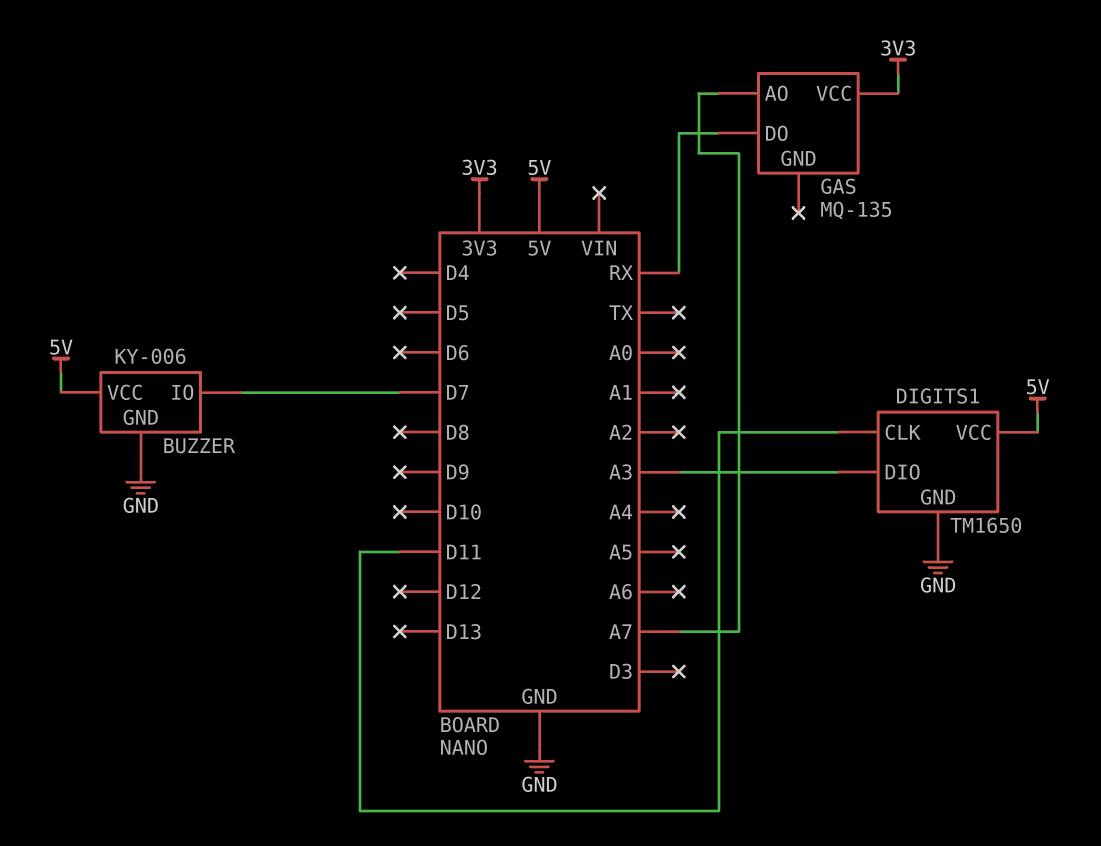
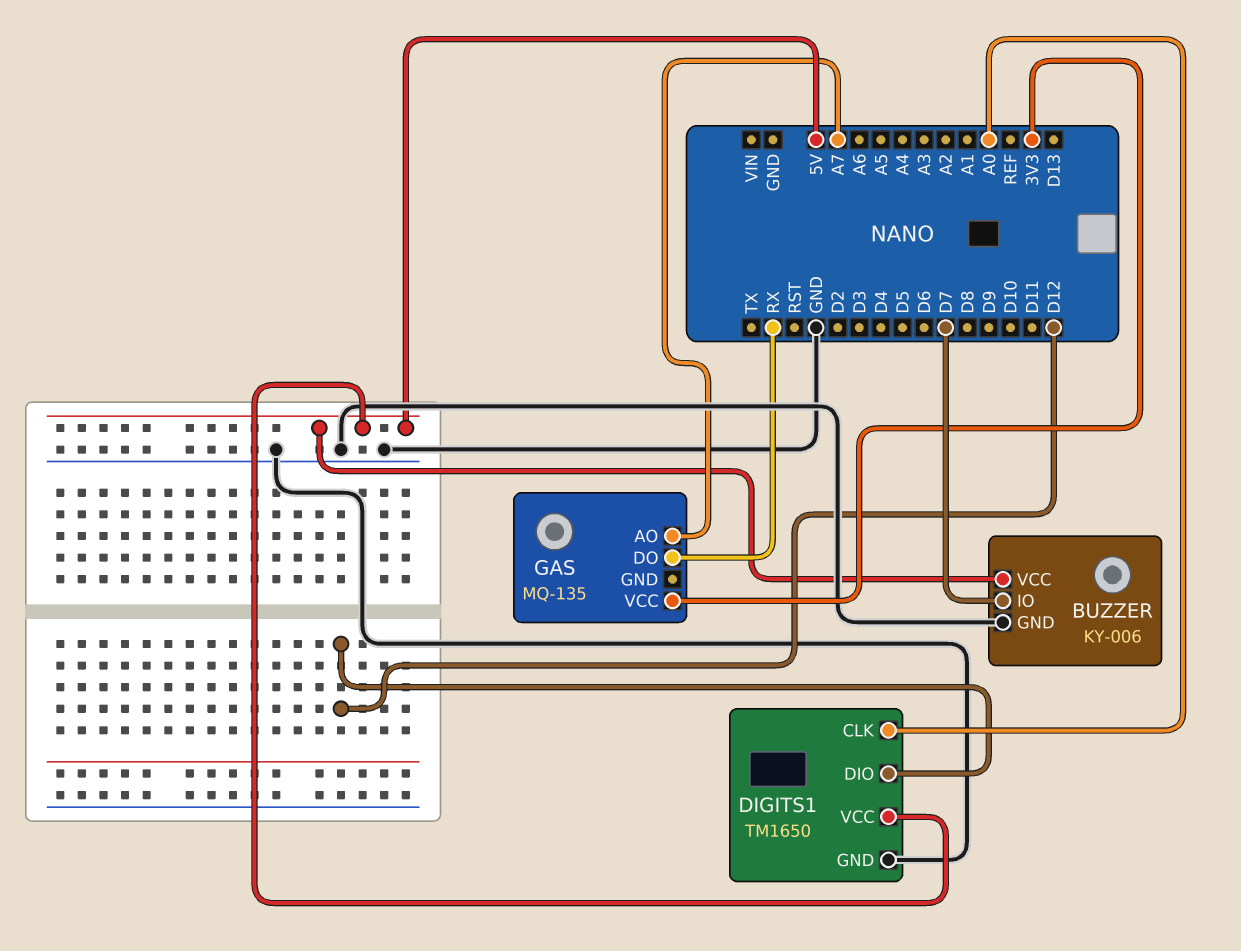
DIGITS1 pin CLK: D11 -> A0
DIGITS1 pin DIO: A3 -> D12

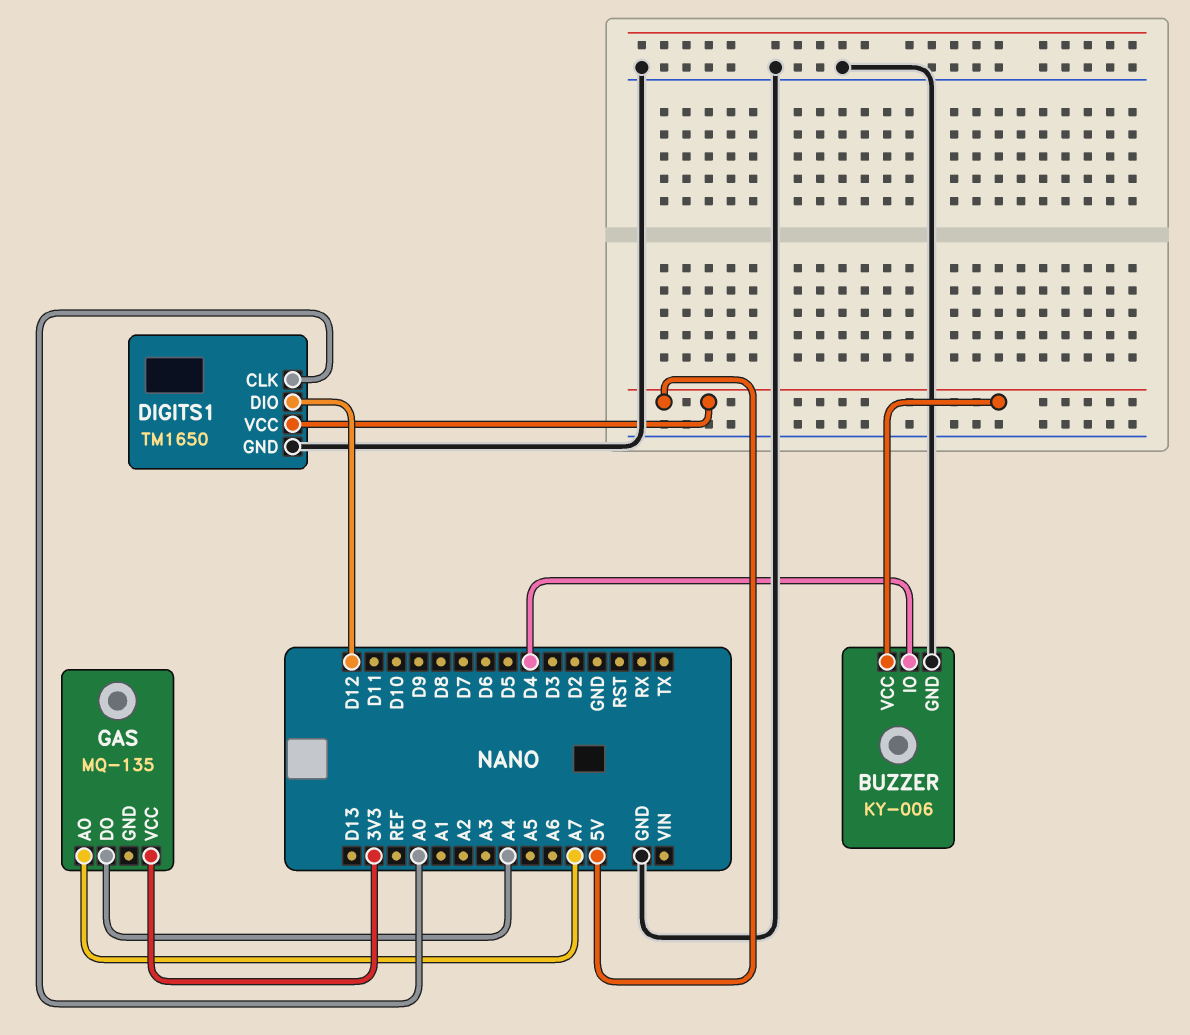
BUZZER pin IO: D7 -> D4
GAS pin DO: RX -> A4

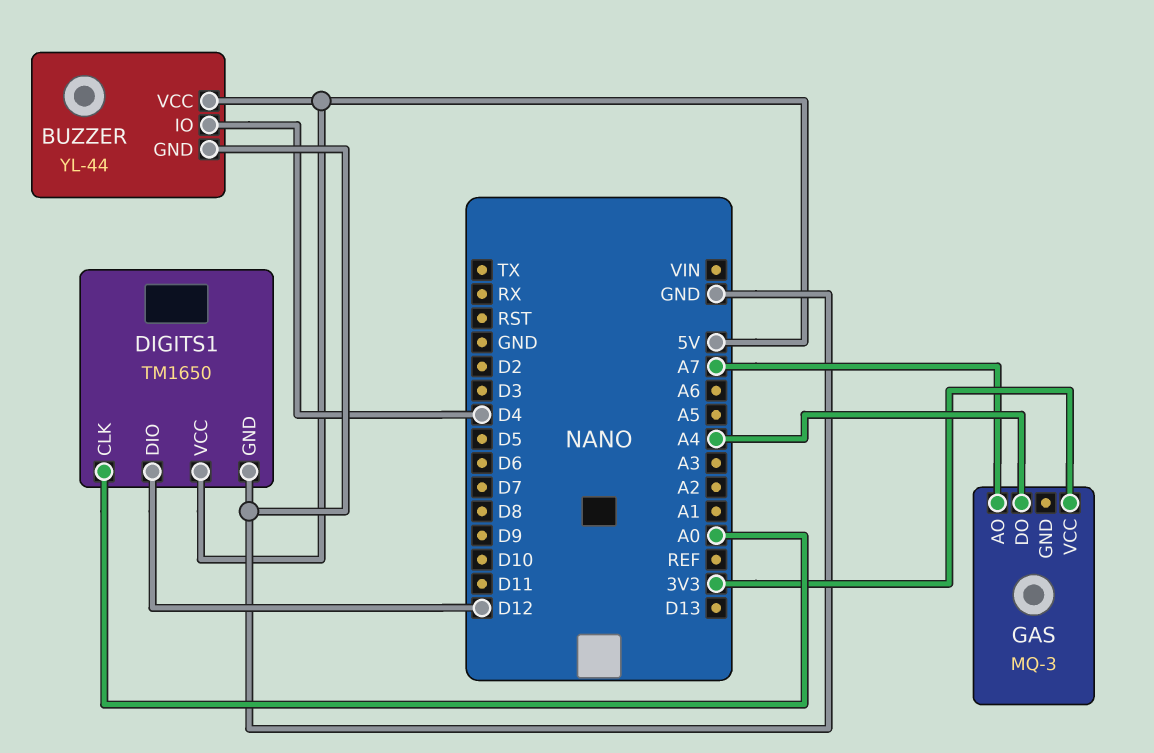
BUZZER: KY-006 -> YL-44
GAS: MQ-135 -> MQ-3

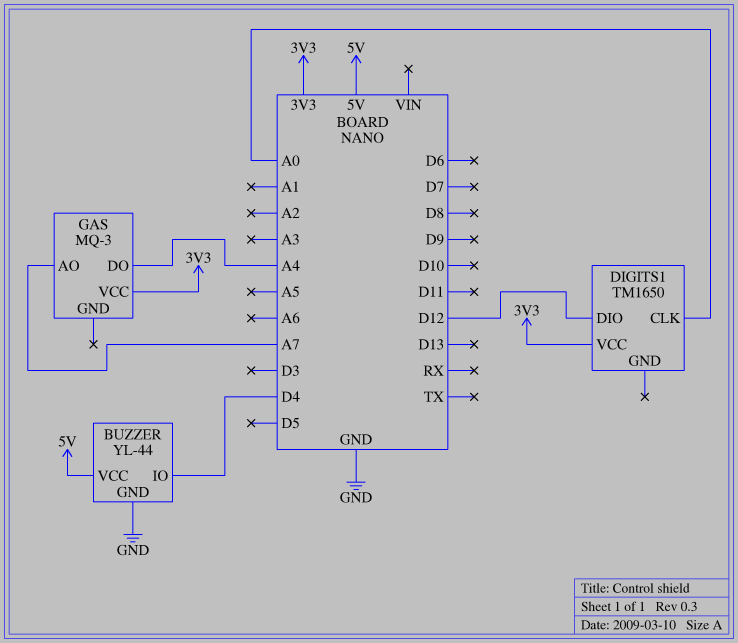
DIGITS1 pin GND: GND -> none
DIGITS1 pin VCC: 5V -> 3V3

